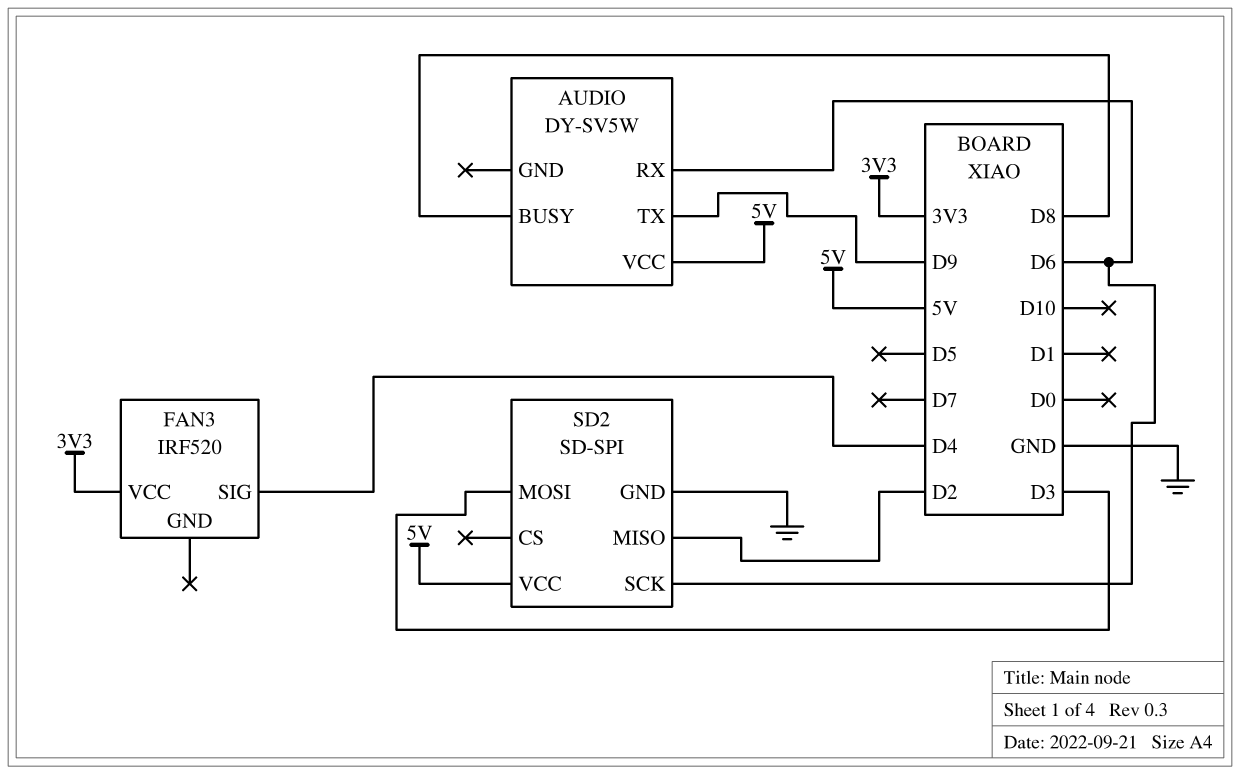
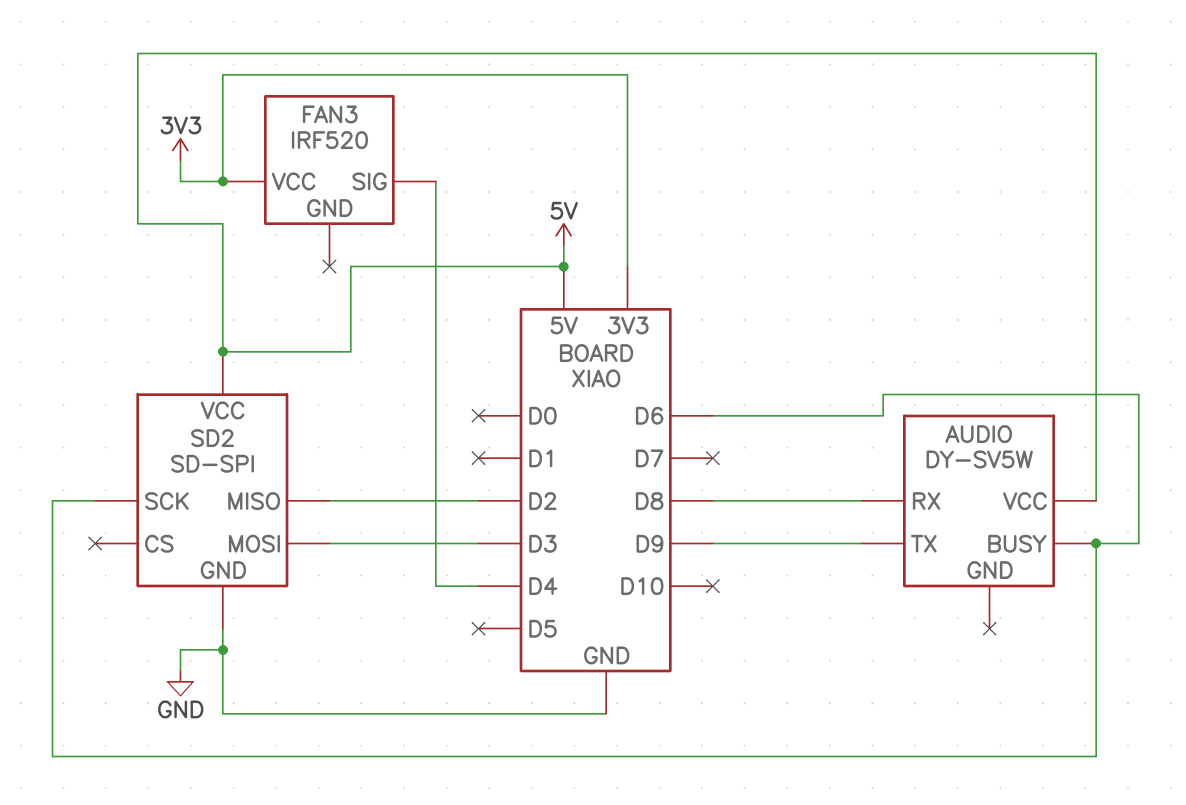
AUDIO pin BUSY: D8 -> D6
AUDIO pin RX: D6 -> D8

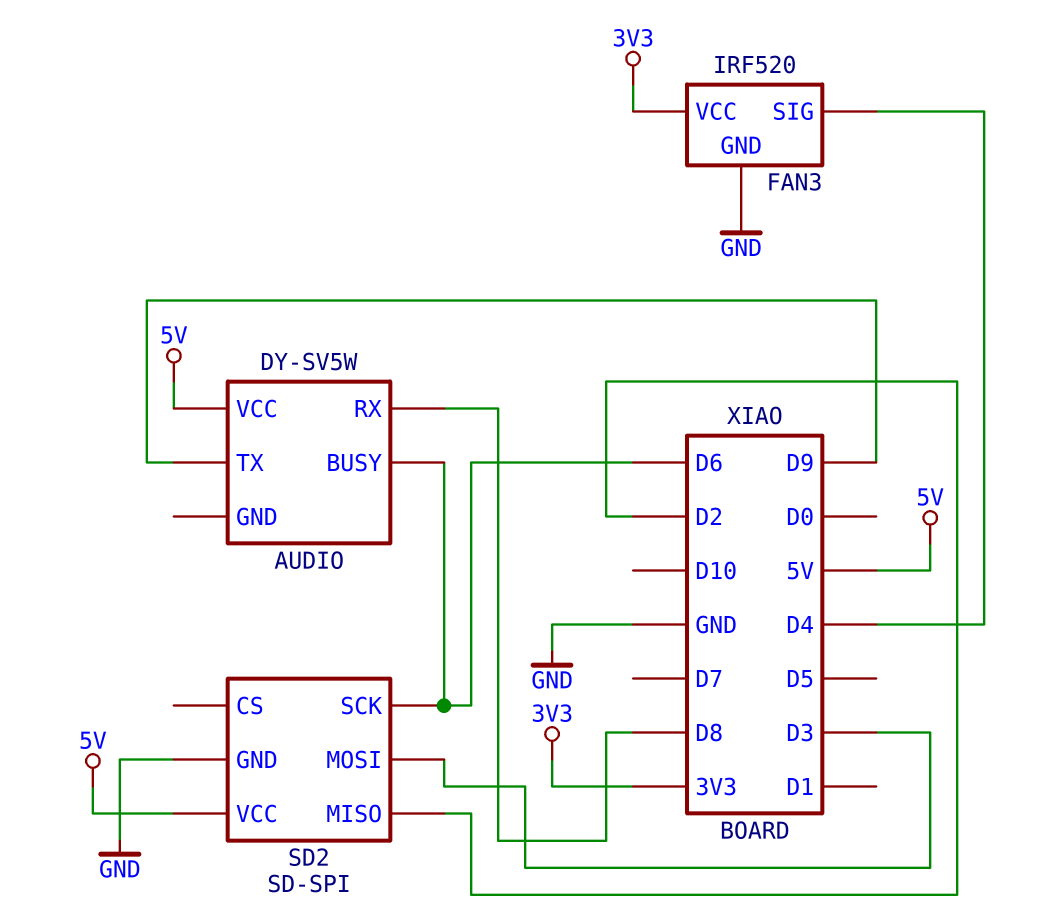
FAN3 pin GND: none -> GND

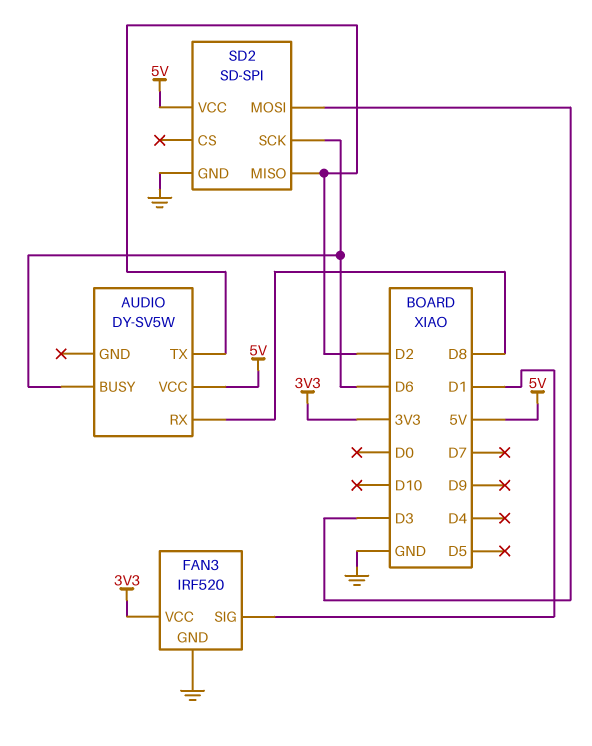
AUDIO pin TX: D9 -> D2
FAN3 pin SIG: D4 -> D1

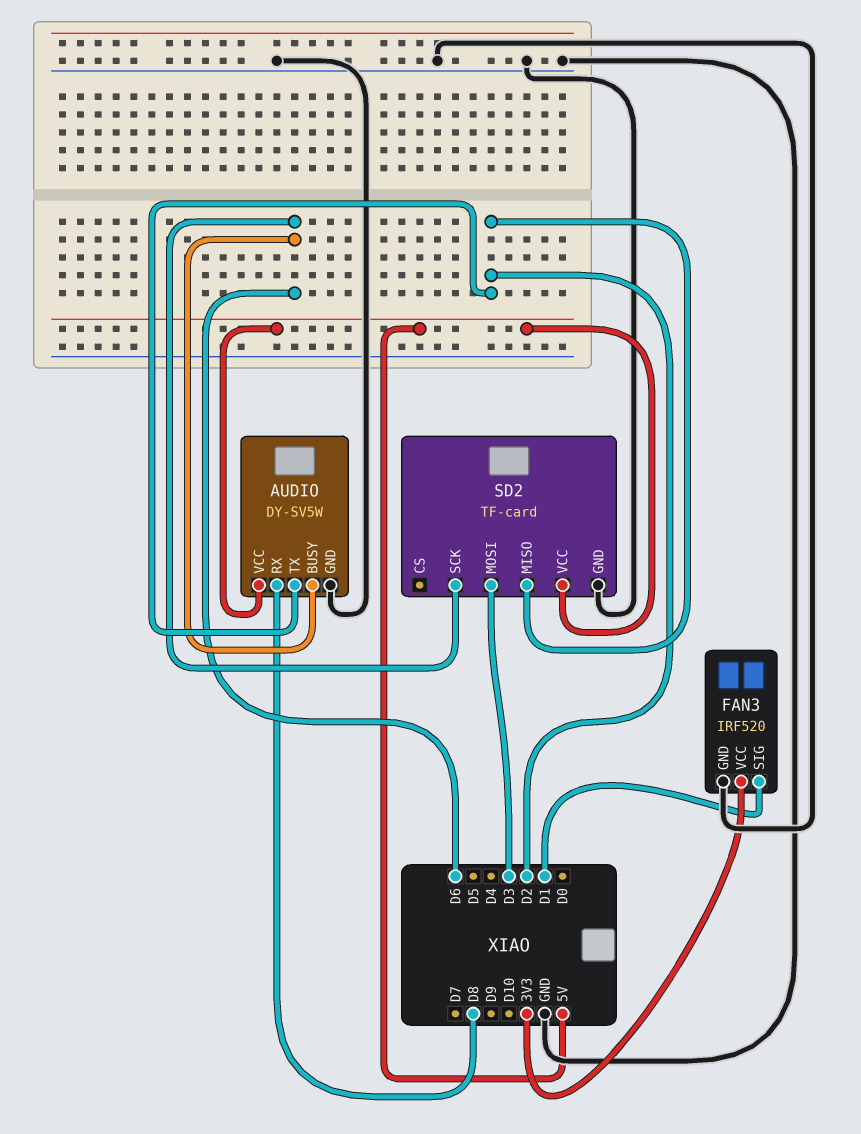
AUDIO pin GND: none -> GND
SD2: SD-SPI -> TF-card

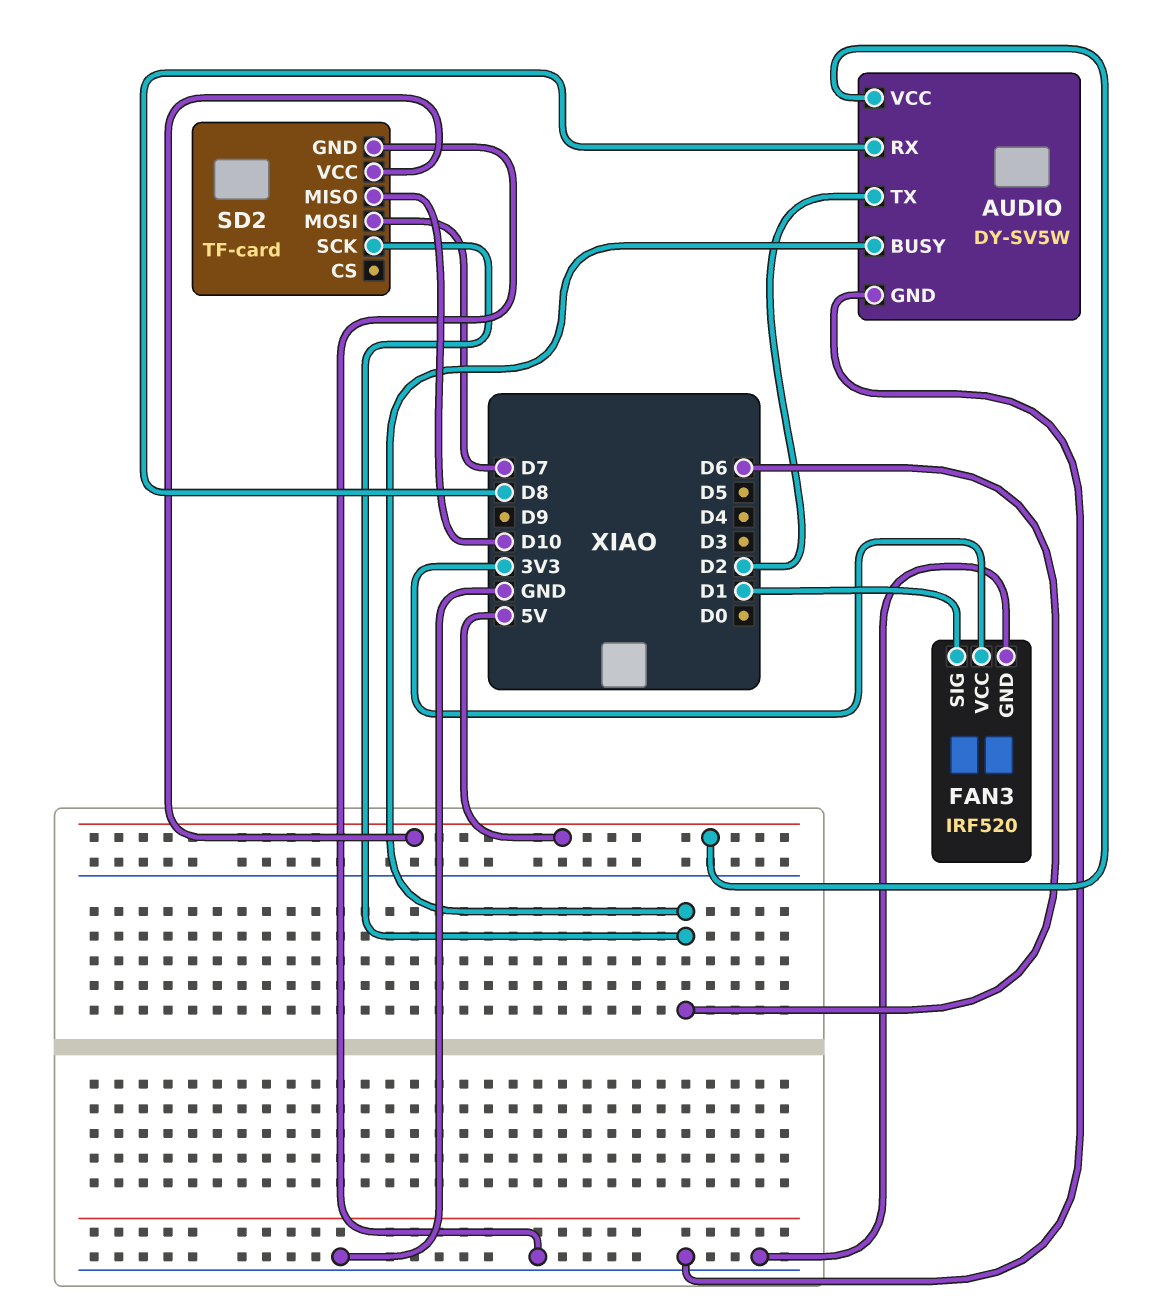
SD2 pin MISO: D2 -> D10
SD2 pin MOSI: D3 -> D7

